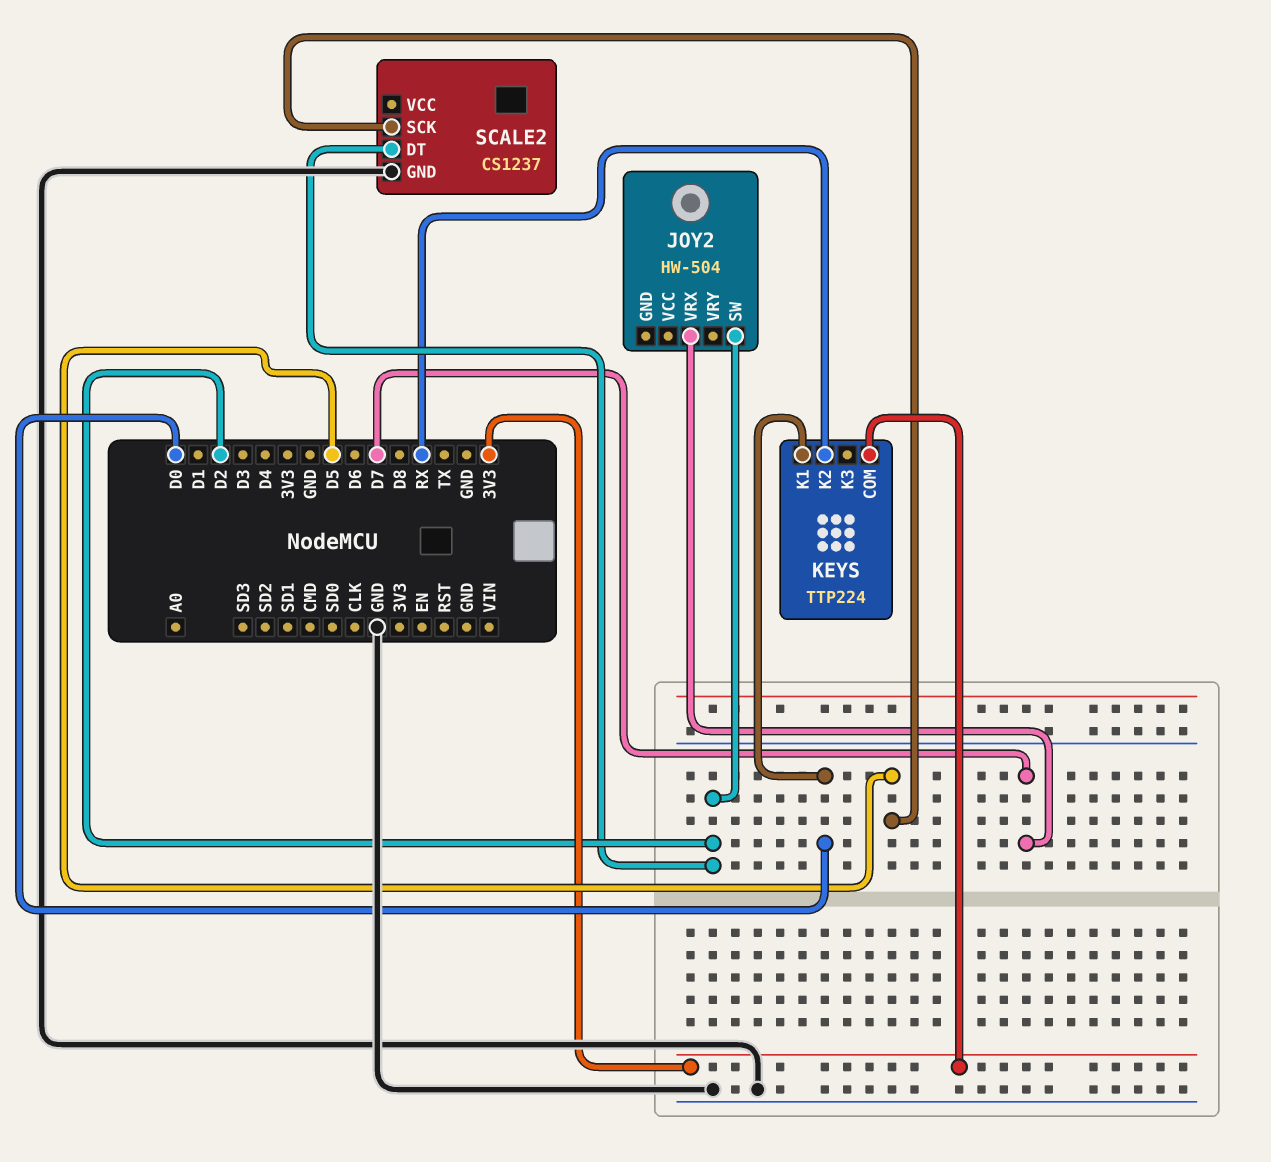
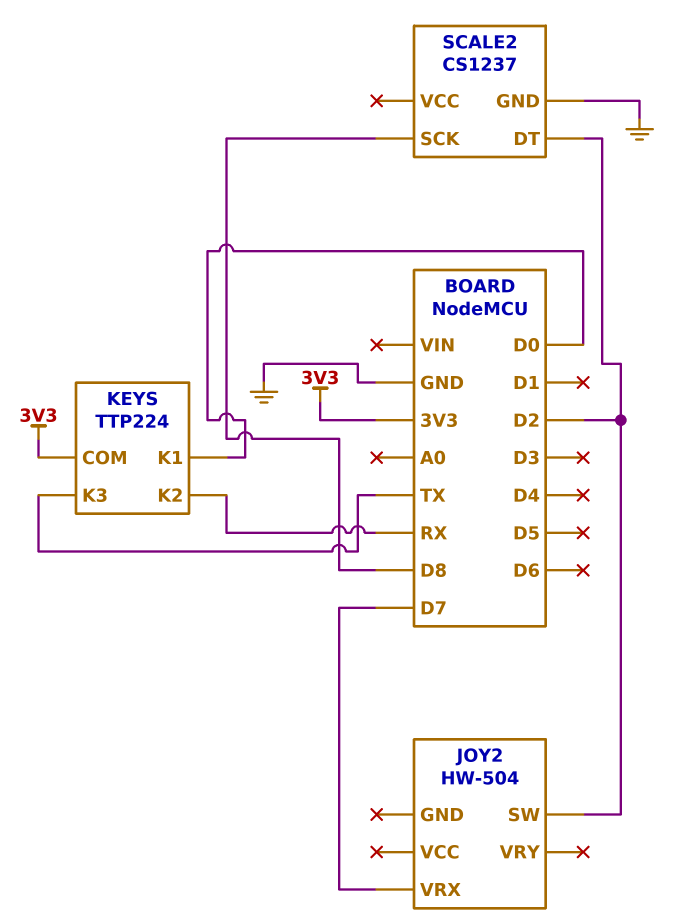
KEYS pin K3: none -> TX
SCALE2 pin SCK: D5 -> D8

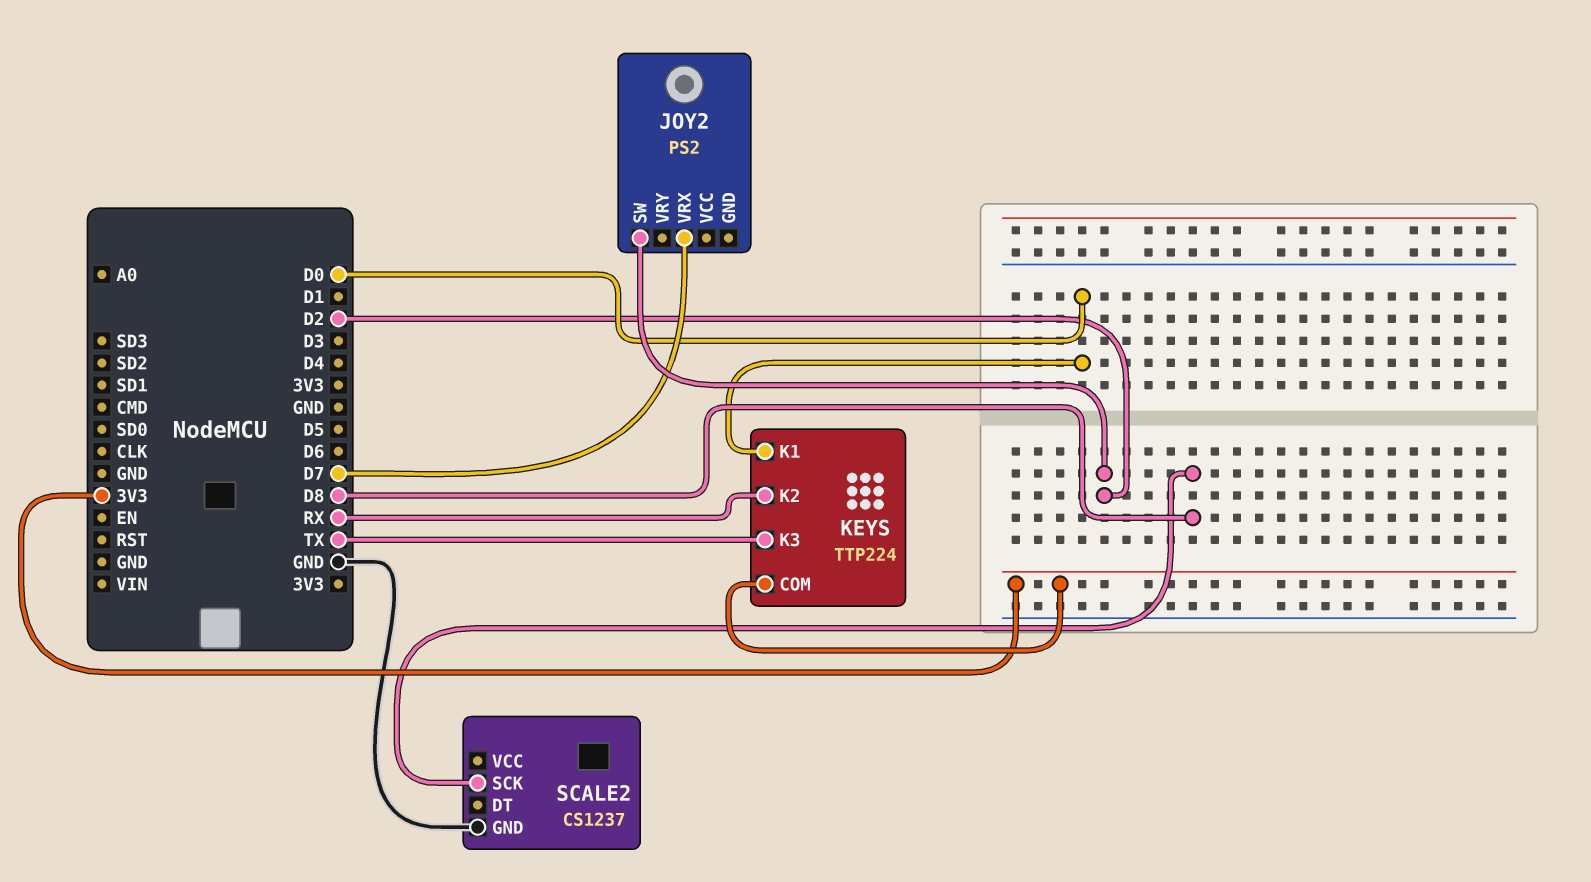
JOY2: HW-504 -> PS2
SCALE2 pin DT: D2 -> none

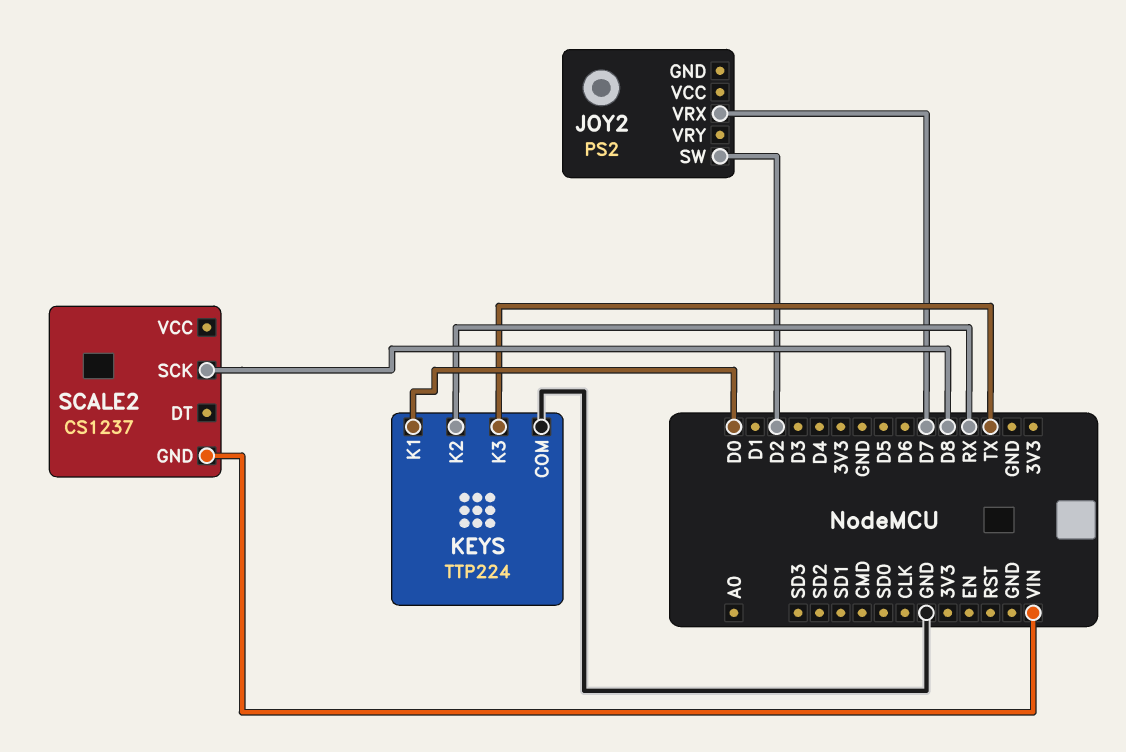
KEYS pin COM: 3V3 -> GND
SCALE2 pin GND: GND -> VIN

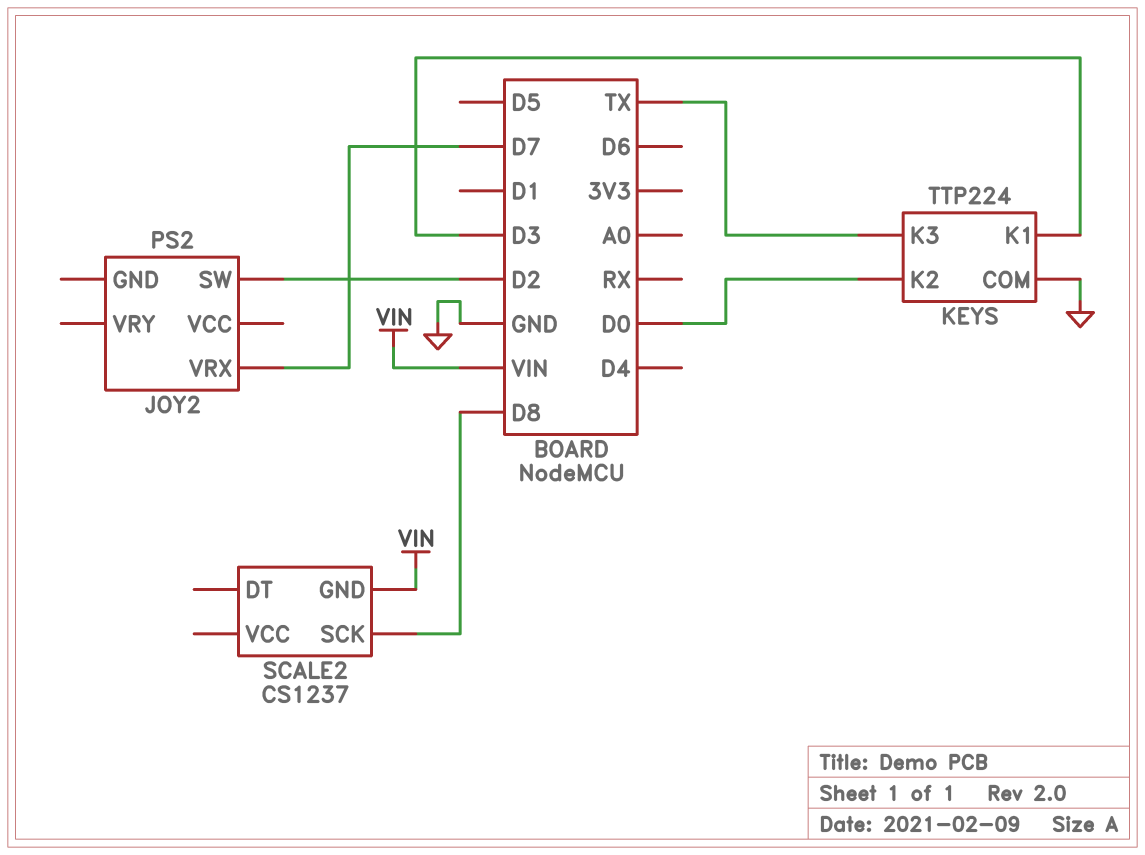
KEYS pin K1: D0 -> D3
KEYS pin K2: RX -> D0

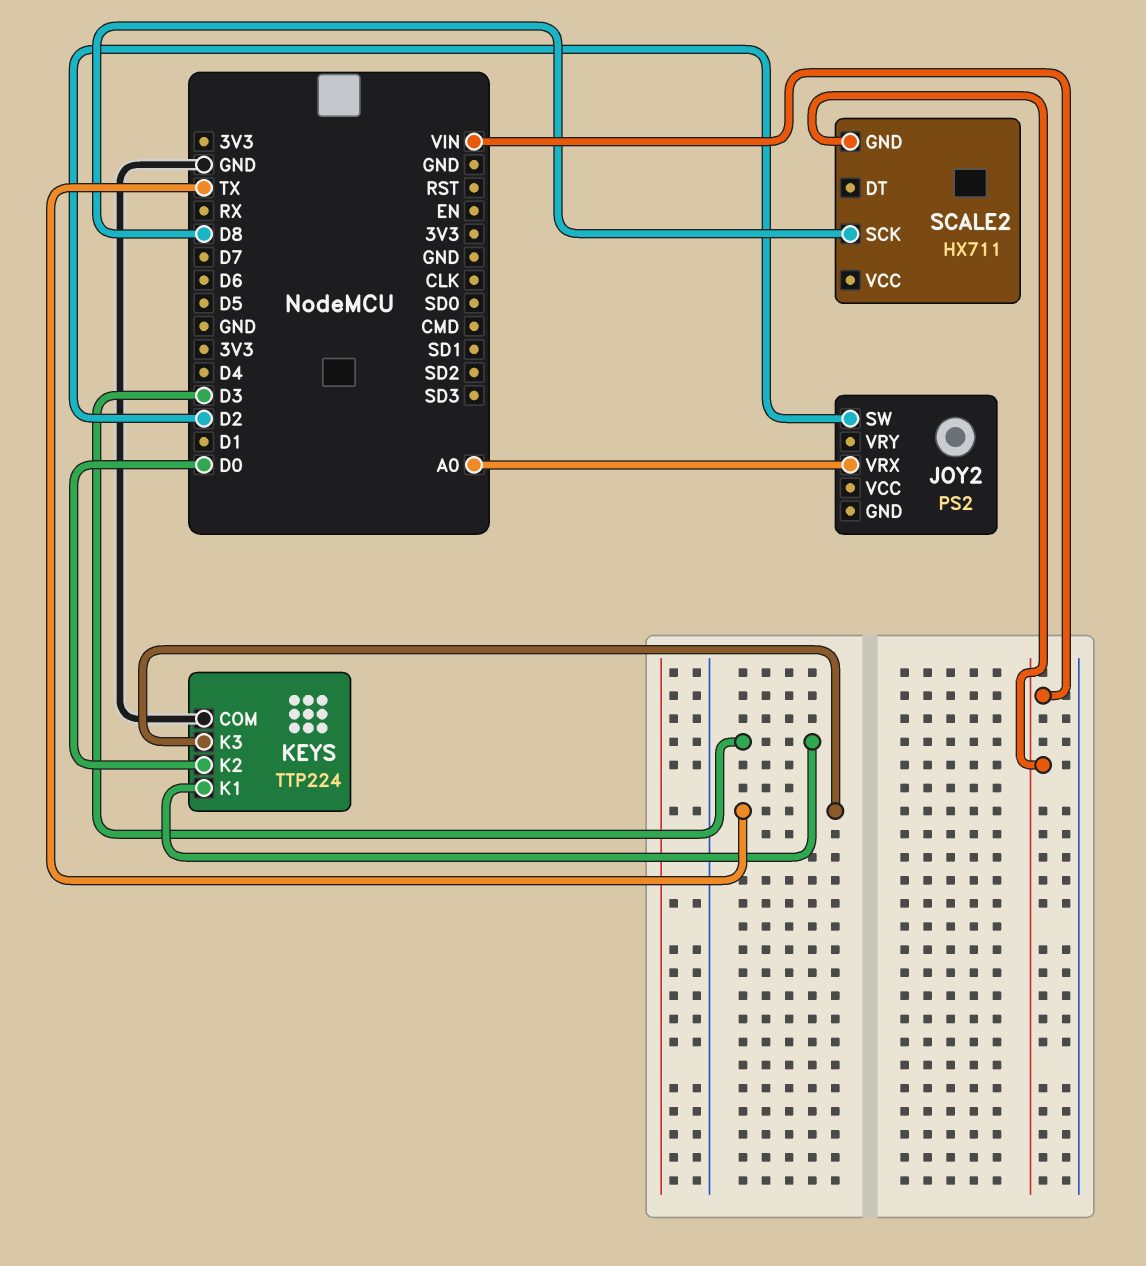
JOY2 pin VRX: D7 -> A0
SCALE2: CS1237 -> HX711

